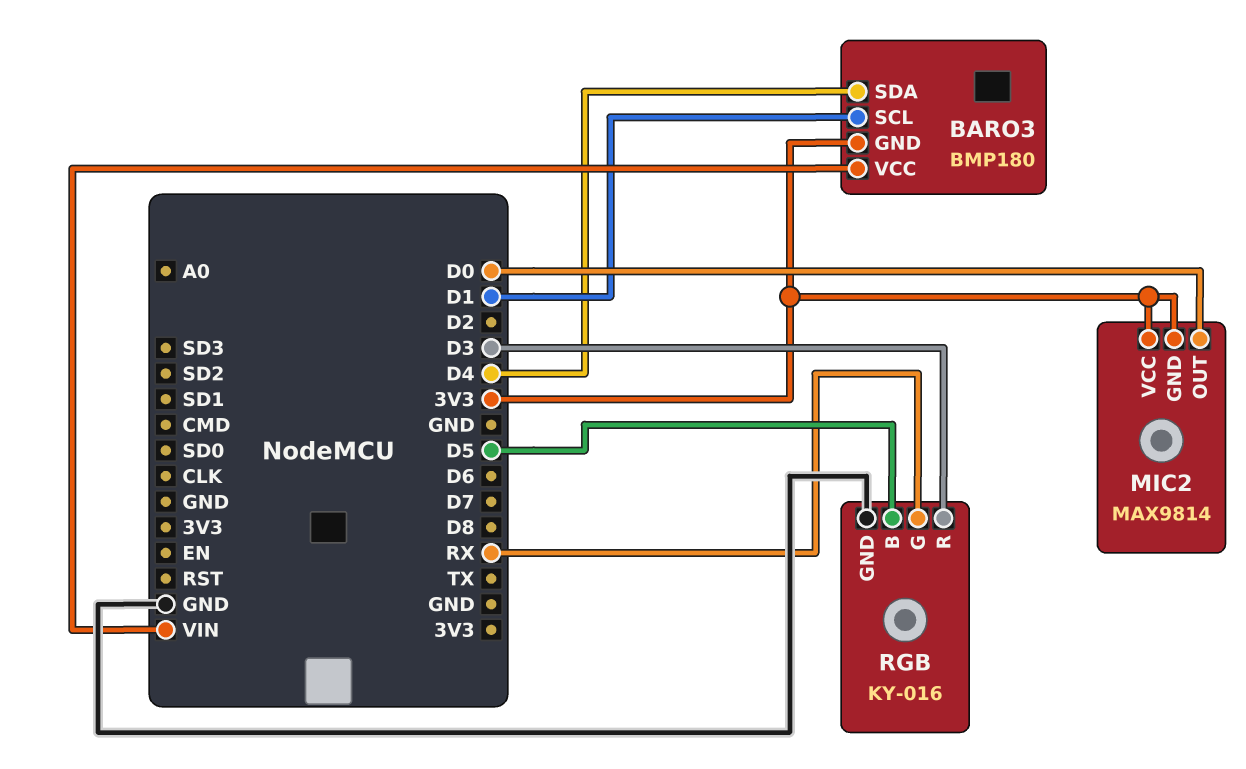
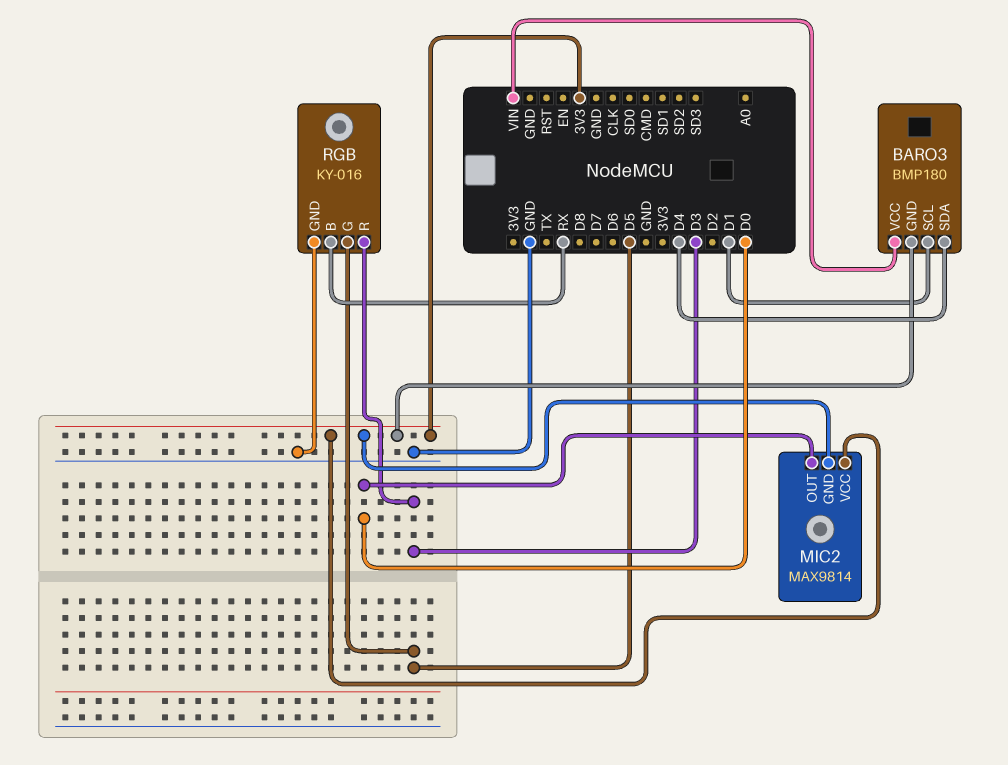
RGB pin B: D5 -> RX
RGB pin G: RX -> D5

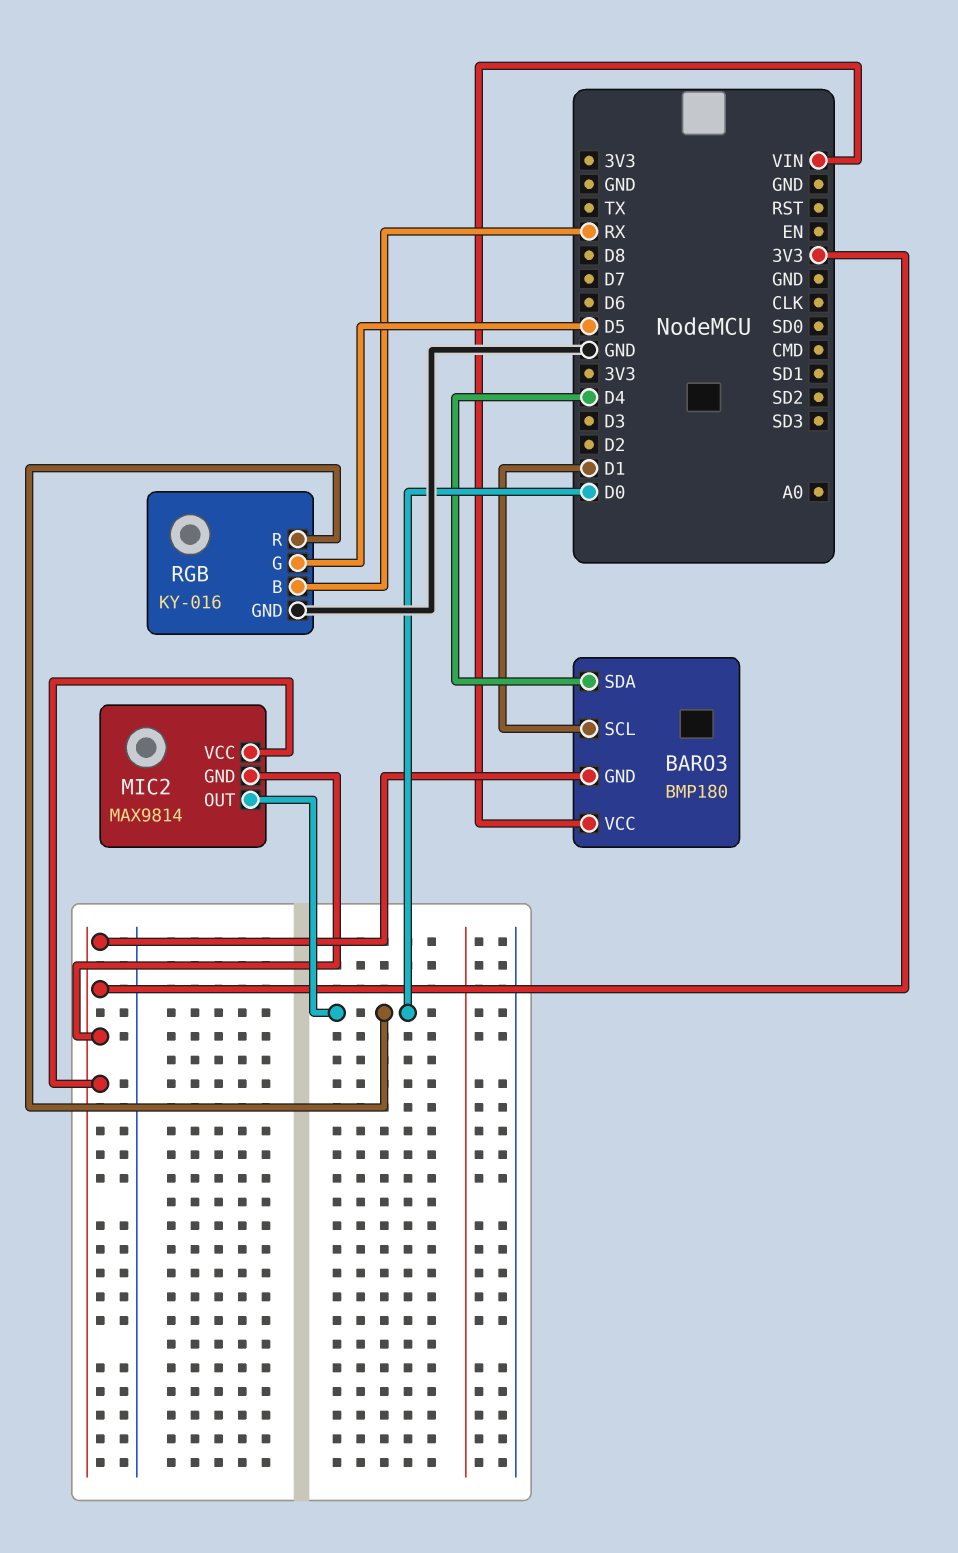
RGB pin R: D3 -> D0

